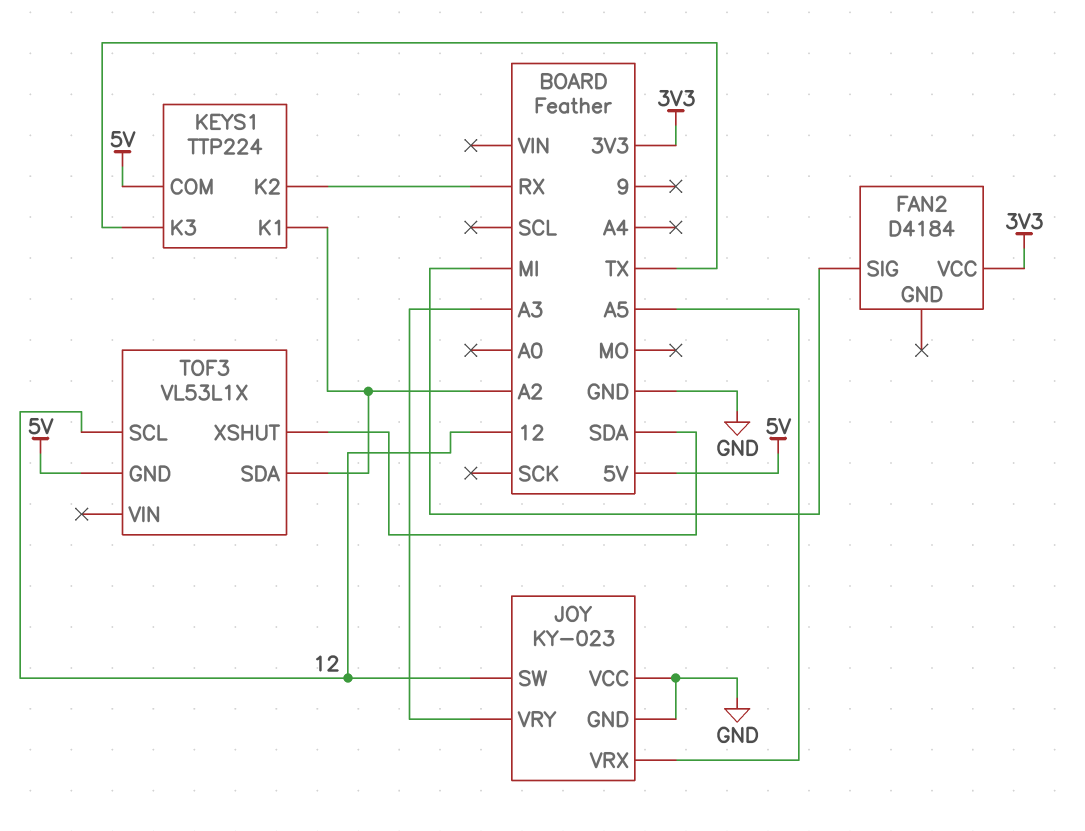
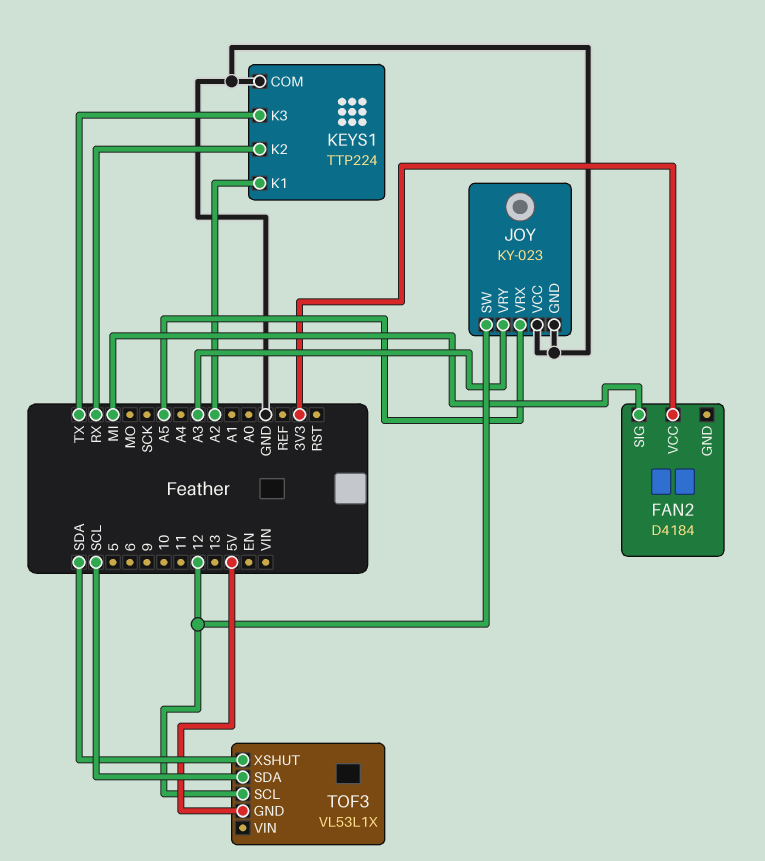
KEYS1 pin COM: 5V -> GND
TOF3 pin SDA: A2 -> SCL

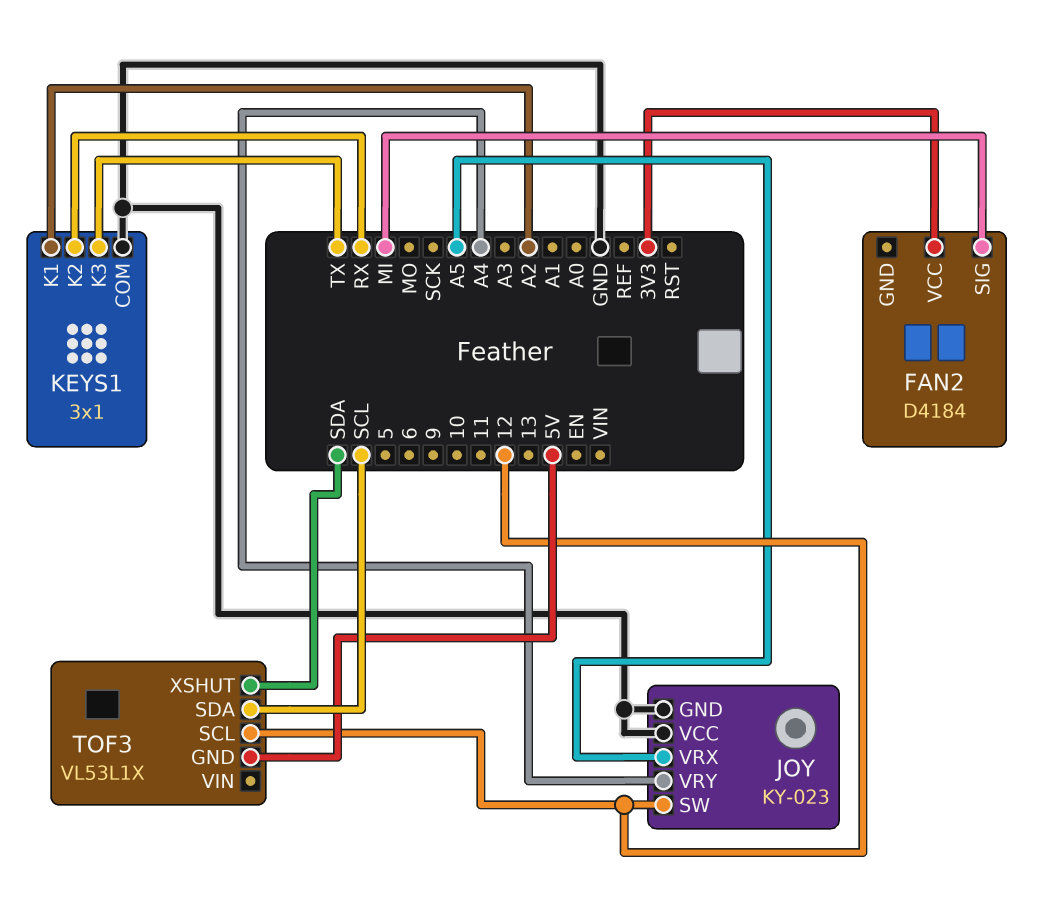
JOY pin VRY: A3 -> A4
KEYS1: TTP224 -> 3x1

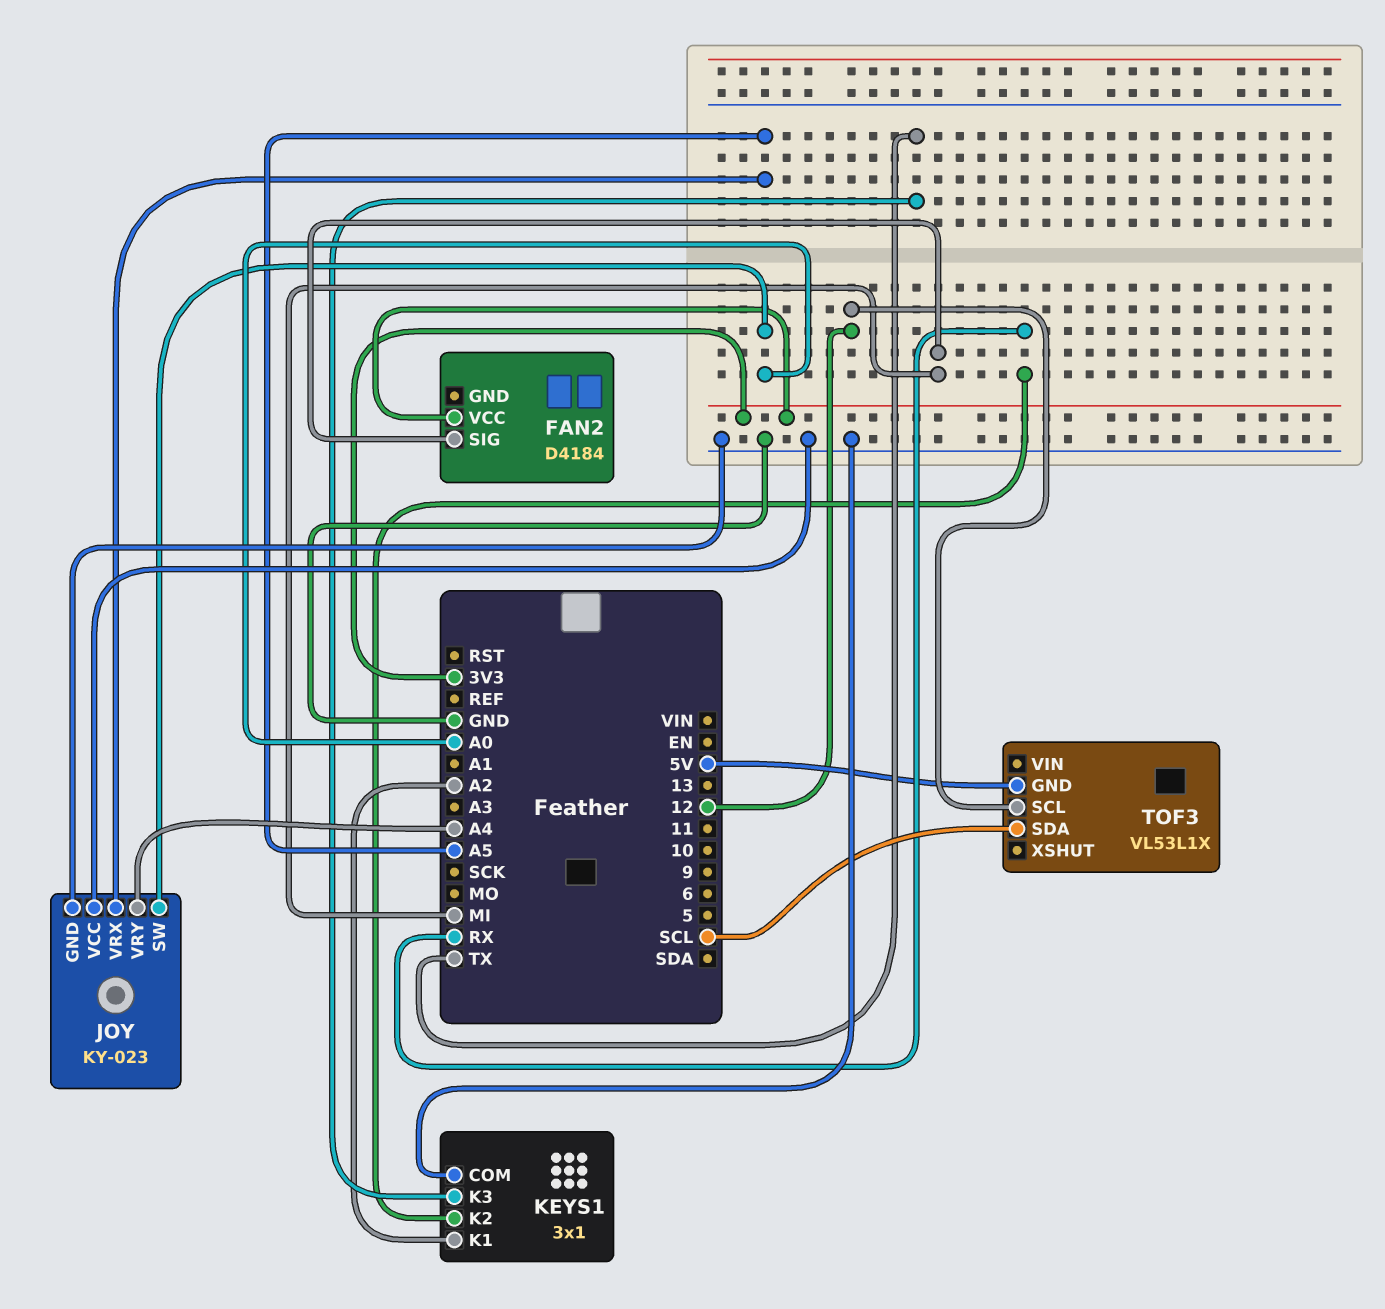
JOY pin SW: 12 -> A0
TOF3 pin XSHUT: SDA -> none

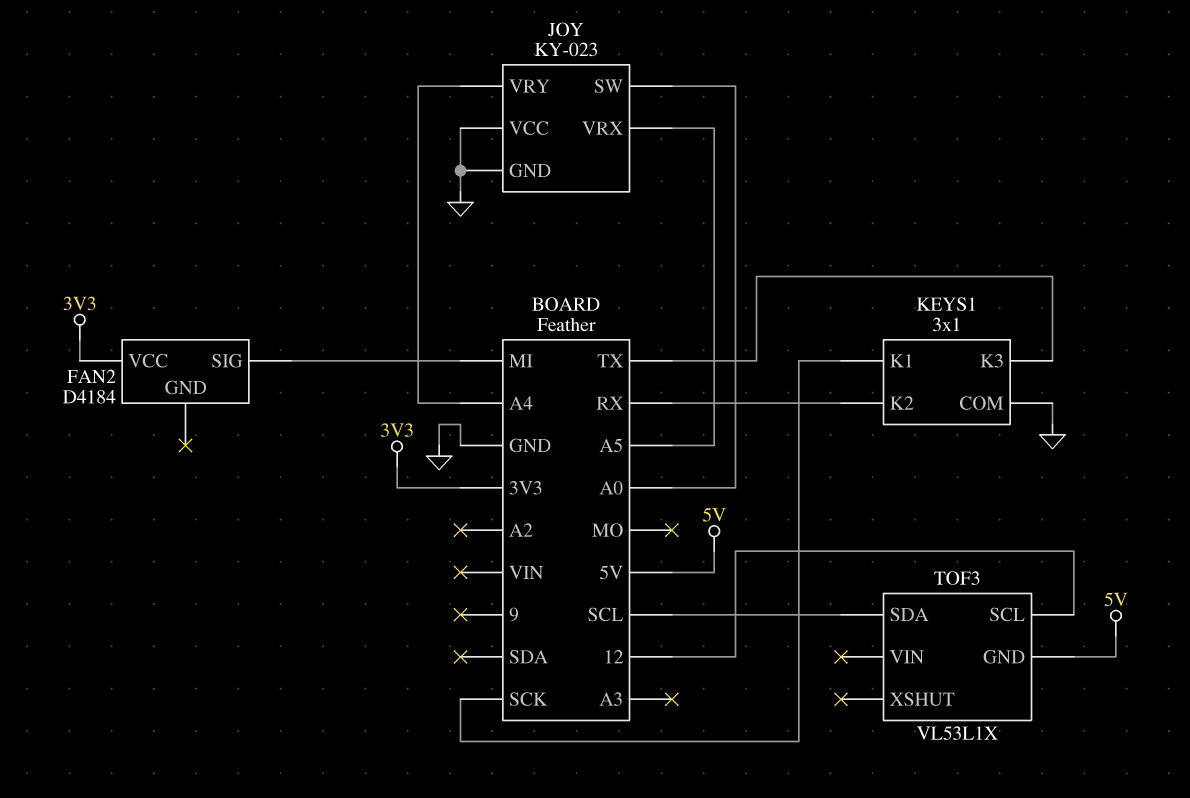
KEYS1 pin K1: A2 -> SCK

